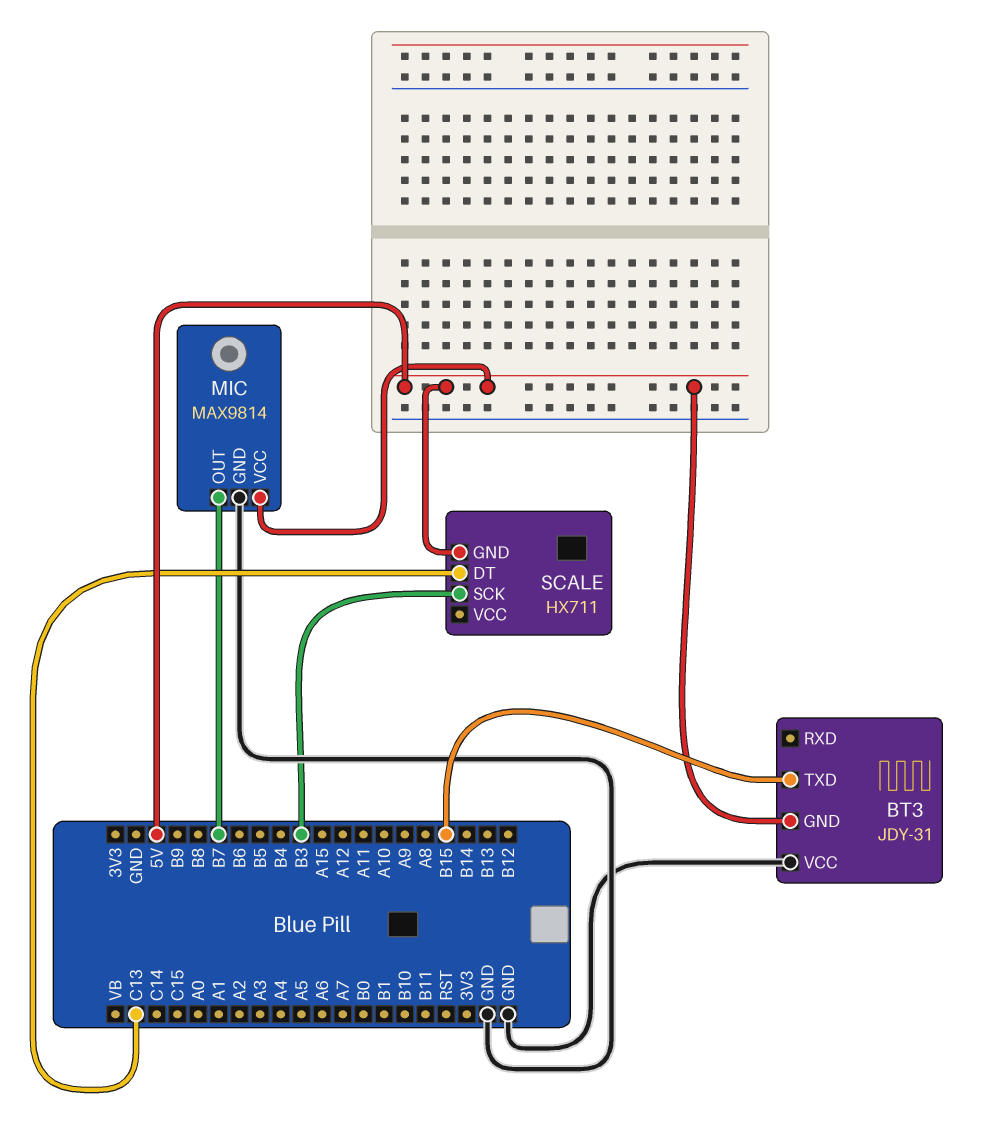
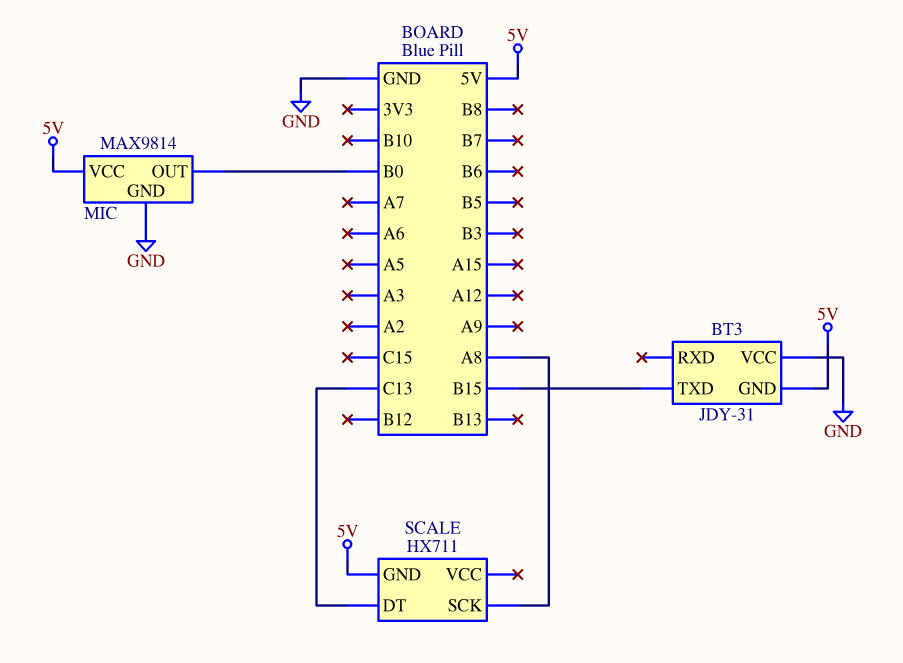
MIC pin OUT: B7 -> B0
SCALE pin SCK: B3 -> A8

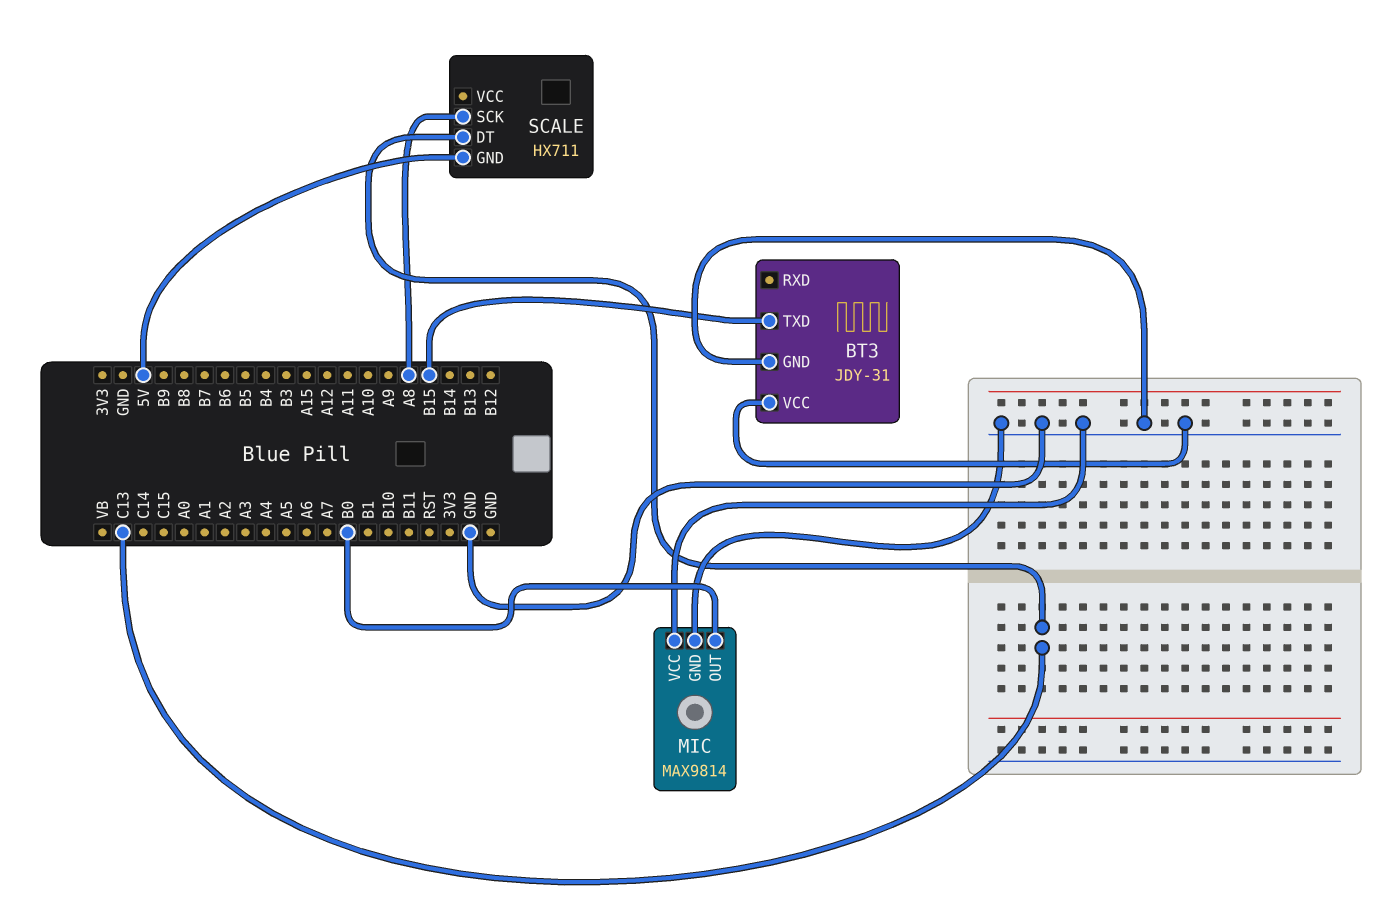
BT3 pin GND: 5V -> GND
MIC pin VCC: 5V -> GND

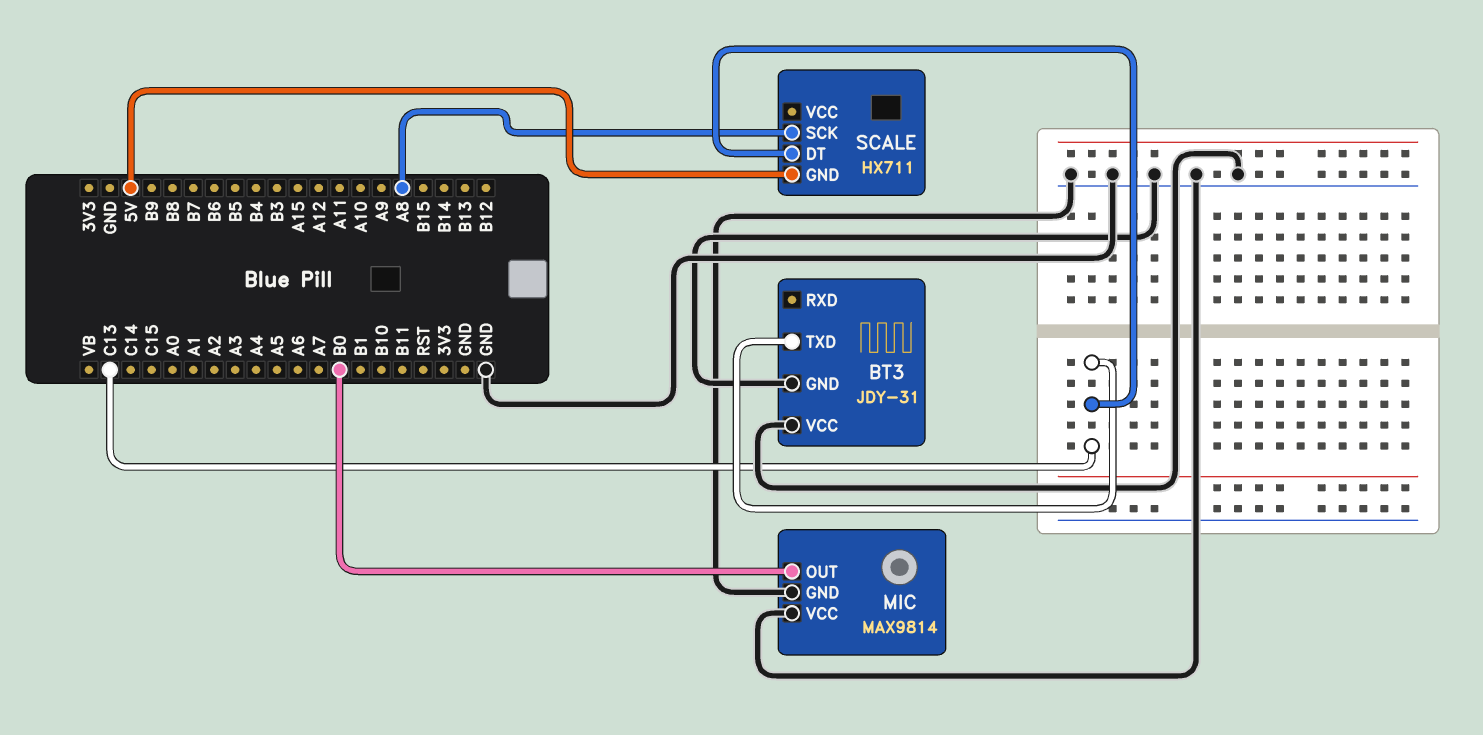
BT3 pin TXD: B15 -> C13

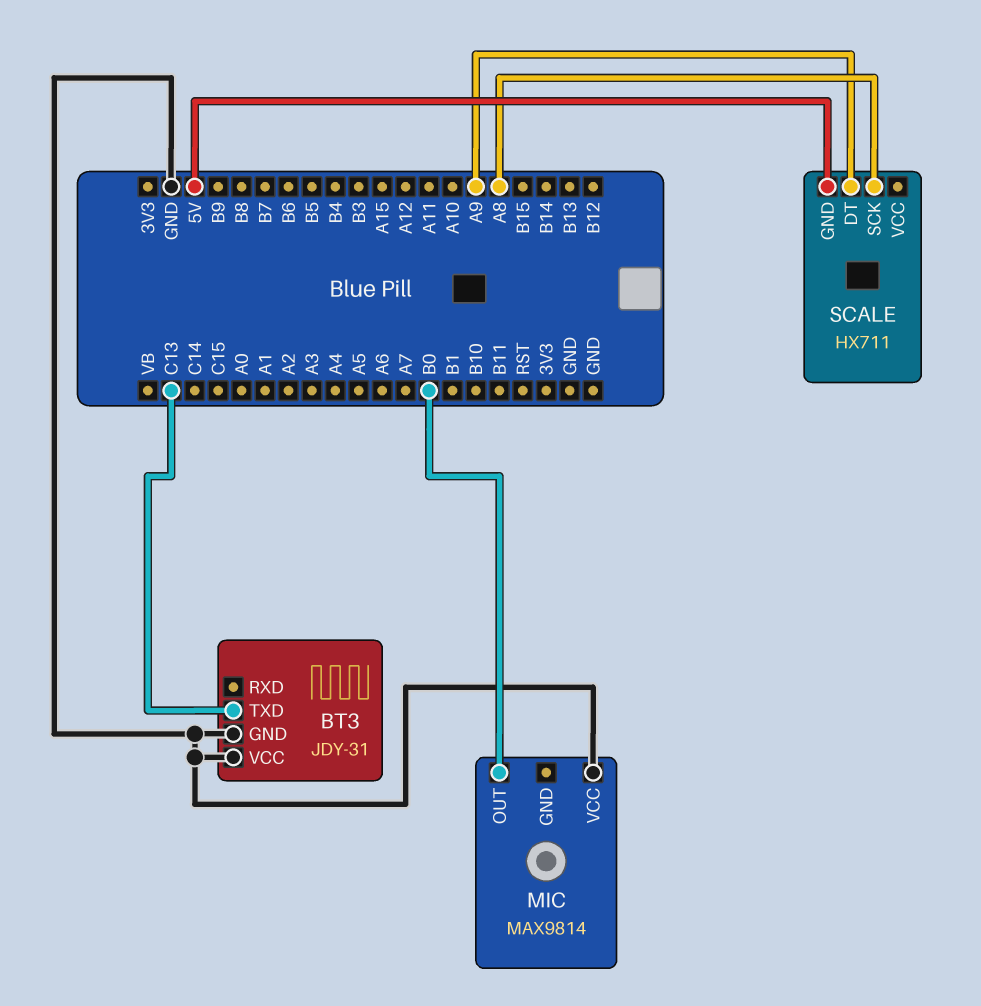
MIC pin GND: GND -> none
SCALE pin DT: C13 -> A9

